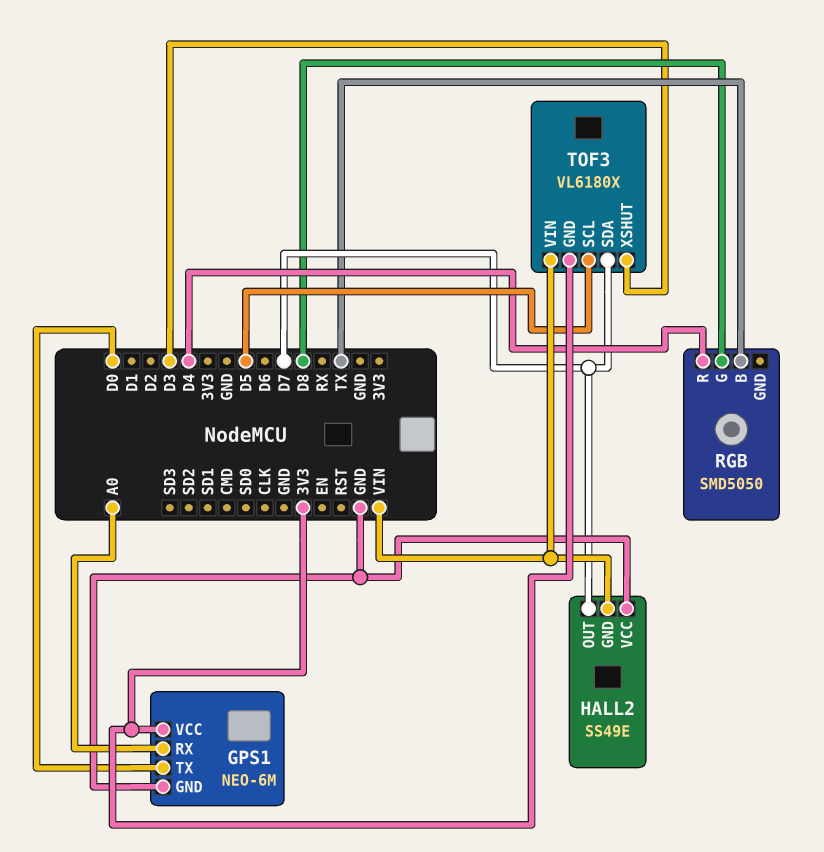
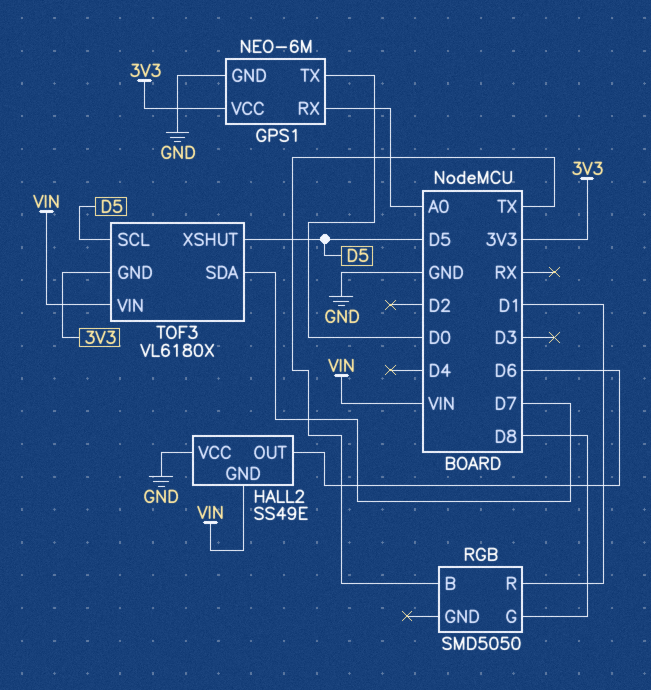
HALL2 pin OUT: D7 -> D6
RGB pin R: D4 -> D1
TOF3 pin XSHUT: D3 -> D5

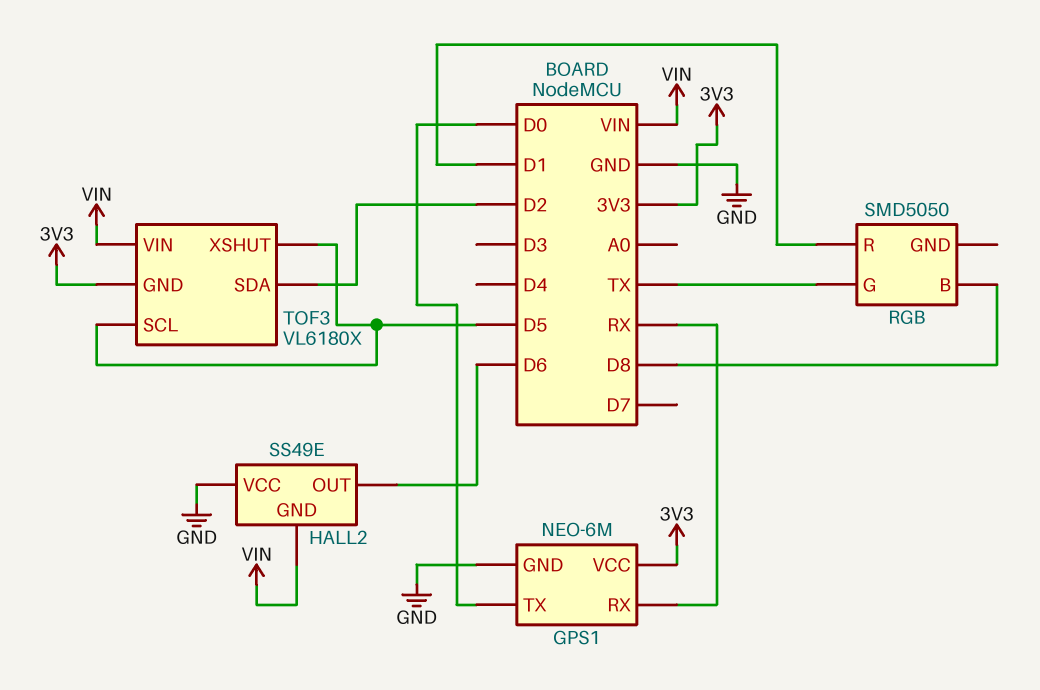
GPS1 pin RX: A0 -> RX
RGB pin B: TX -> D8
RGB pin G: D8 -> TX
TOF3 pin SDA: D7 -> D2

